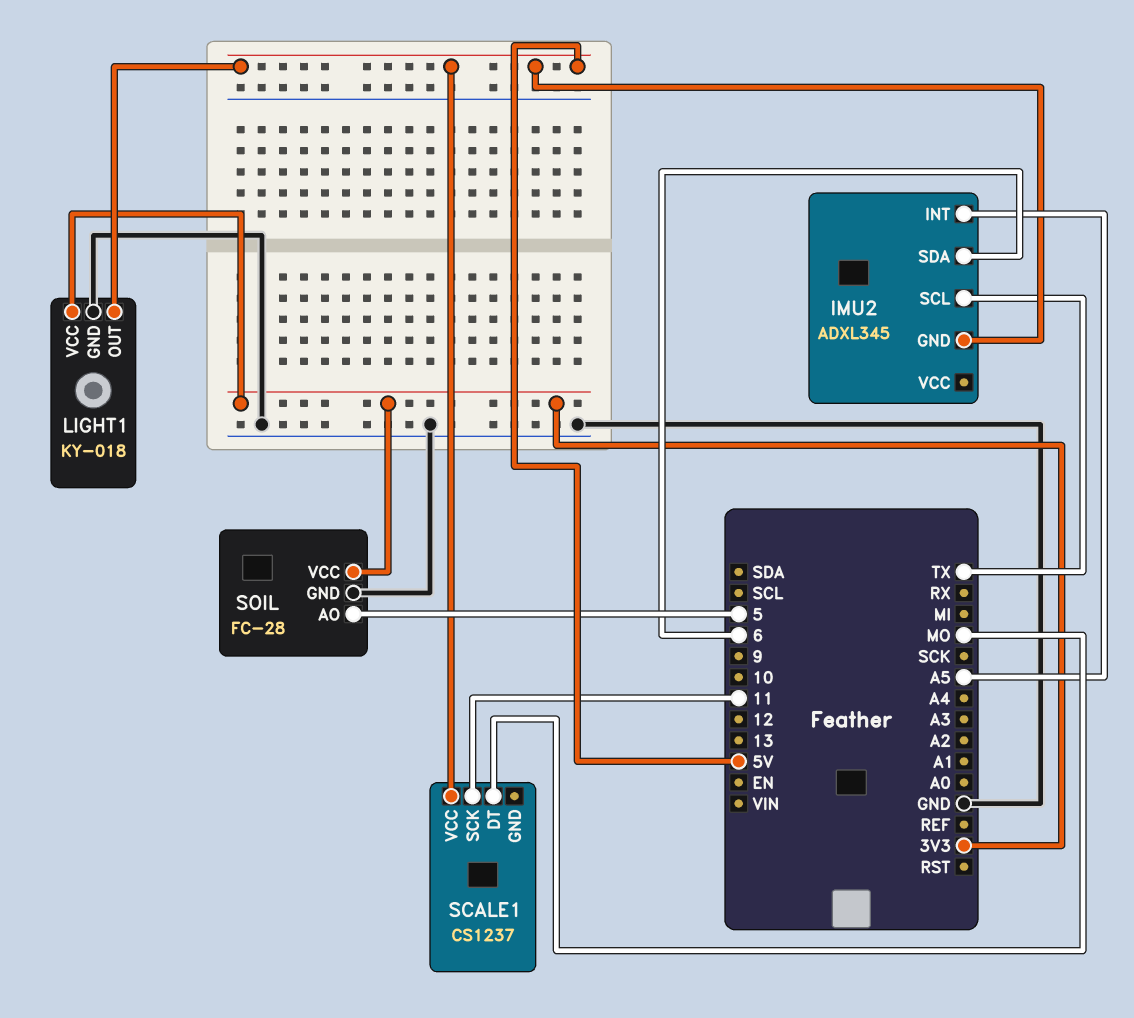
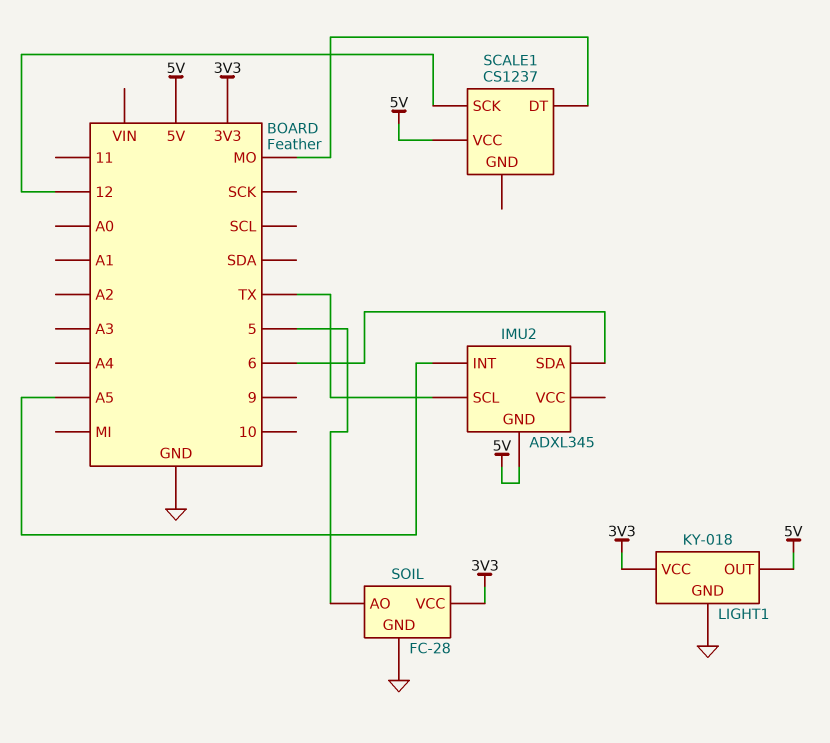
SCALE1 pin SCK: 11 -> 12

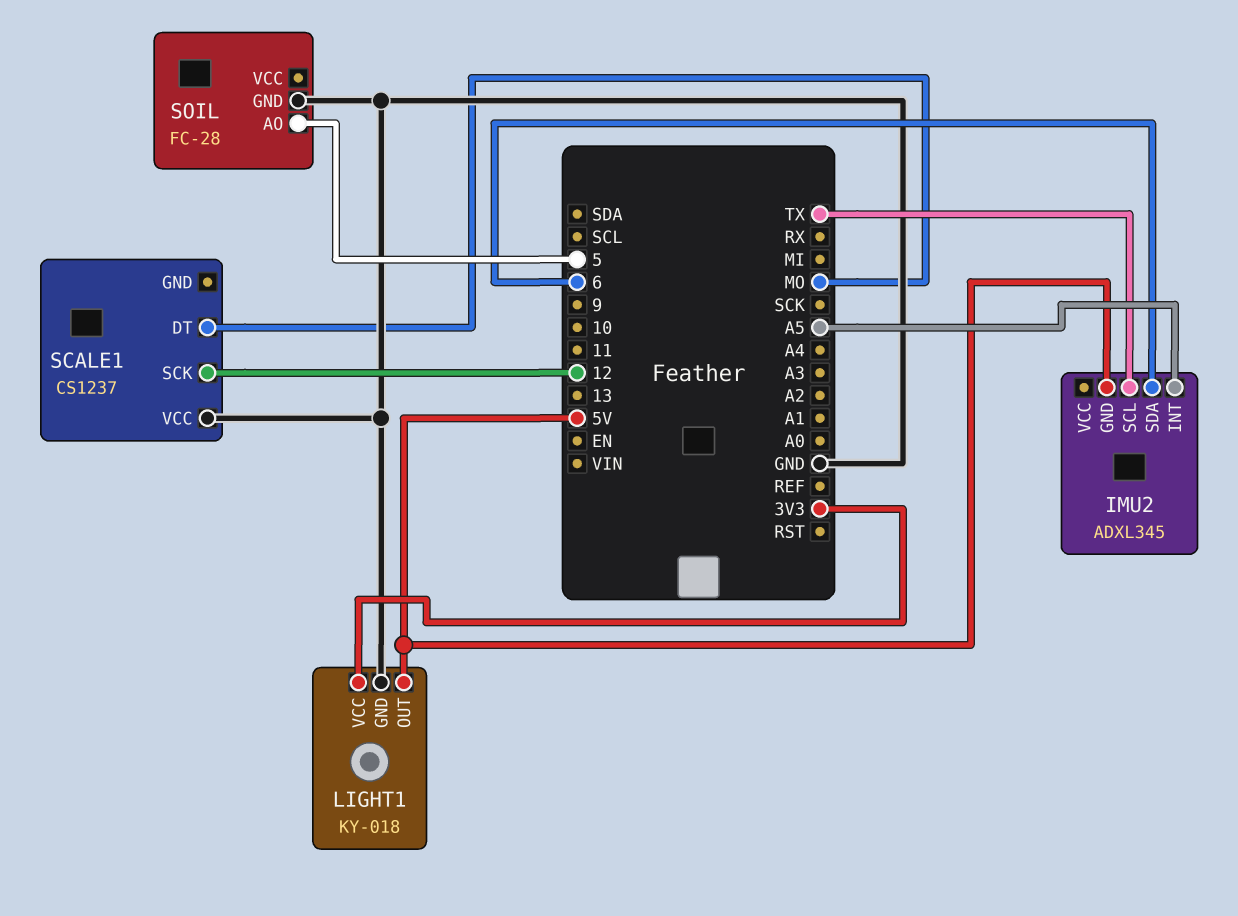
SCALE1 pin VCC: 5V -> GND
SOIL pin VCC: 3V3 -> none

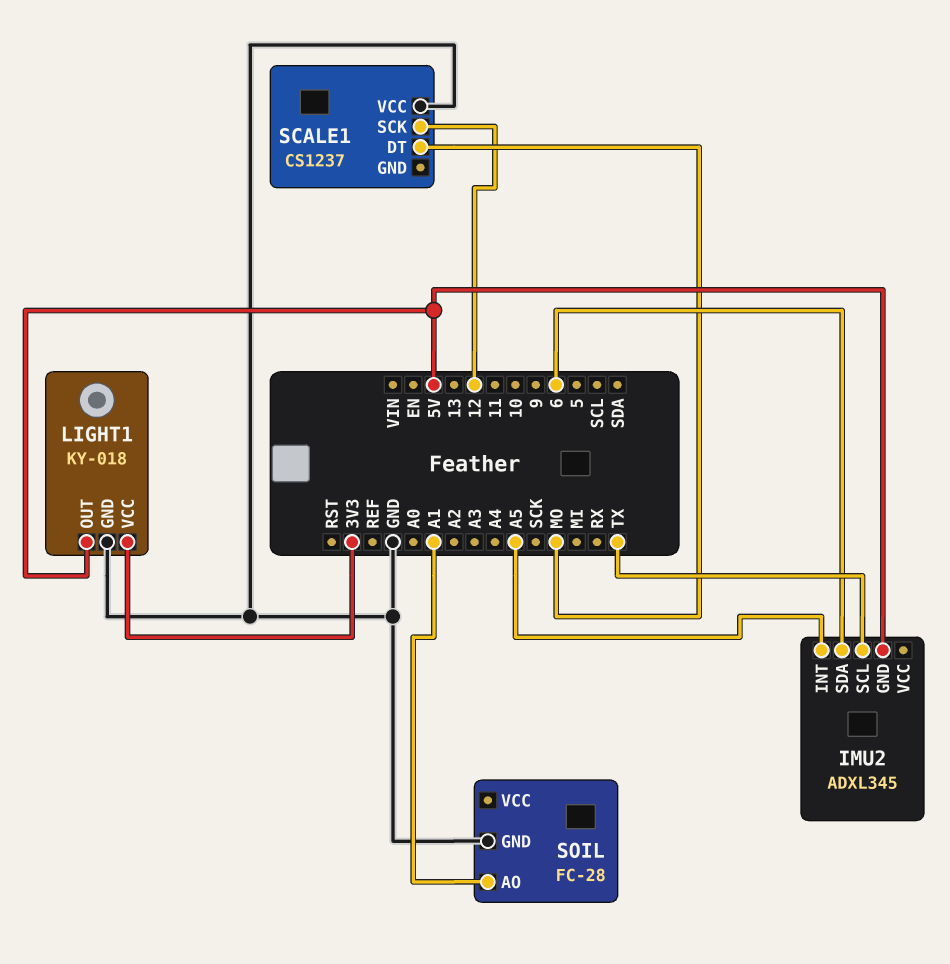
SOIL pin AO: 5 -> A1

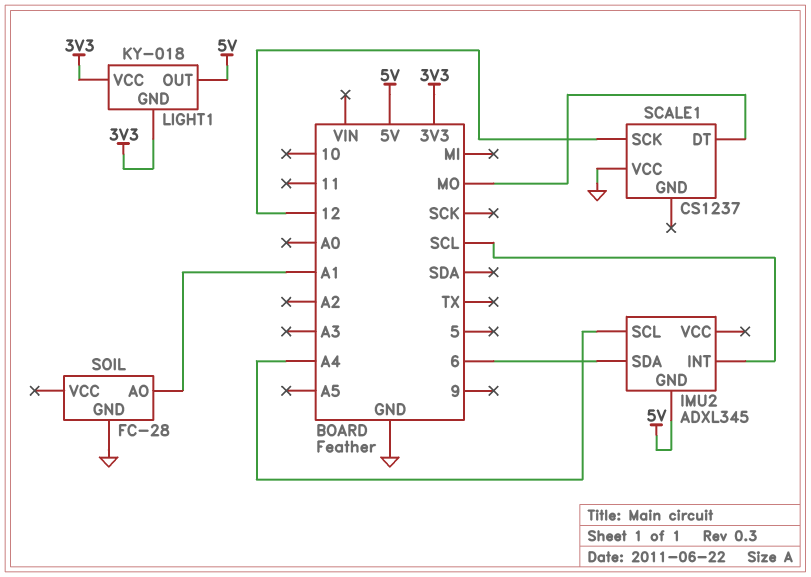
IMU2 pin INT: A5 -> SCL
IMU2 pin SCL: TX -> A4
LIGHT1 pin GND: GND -> 3V3

